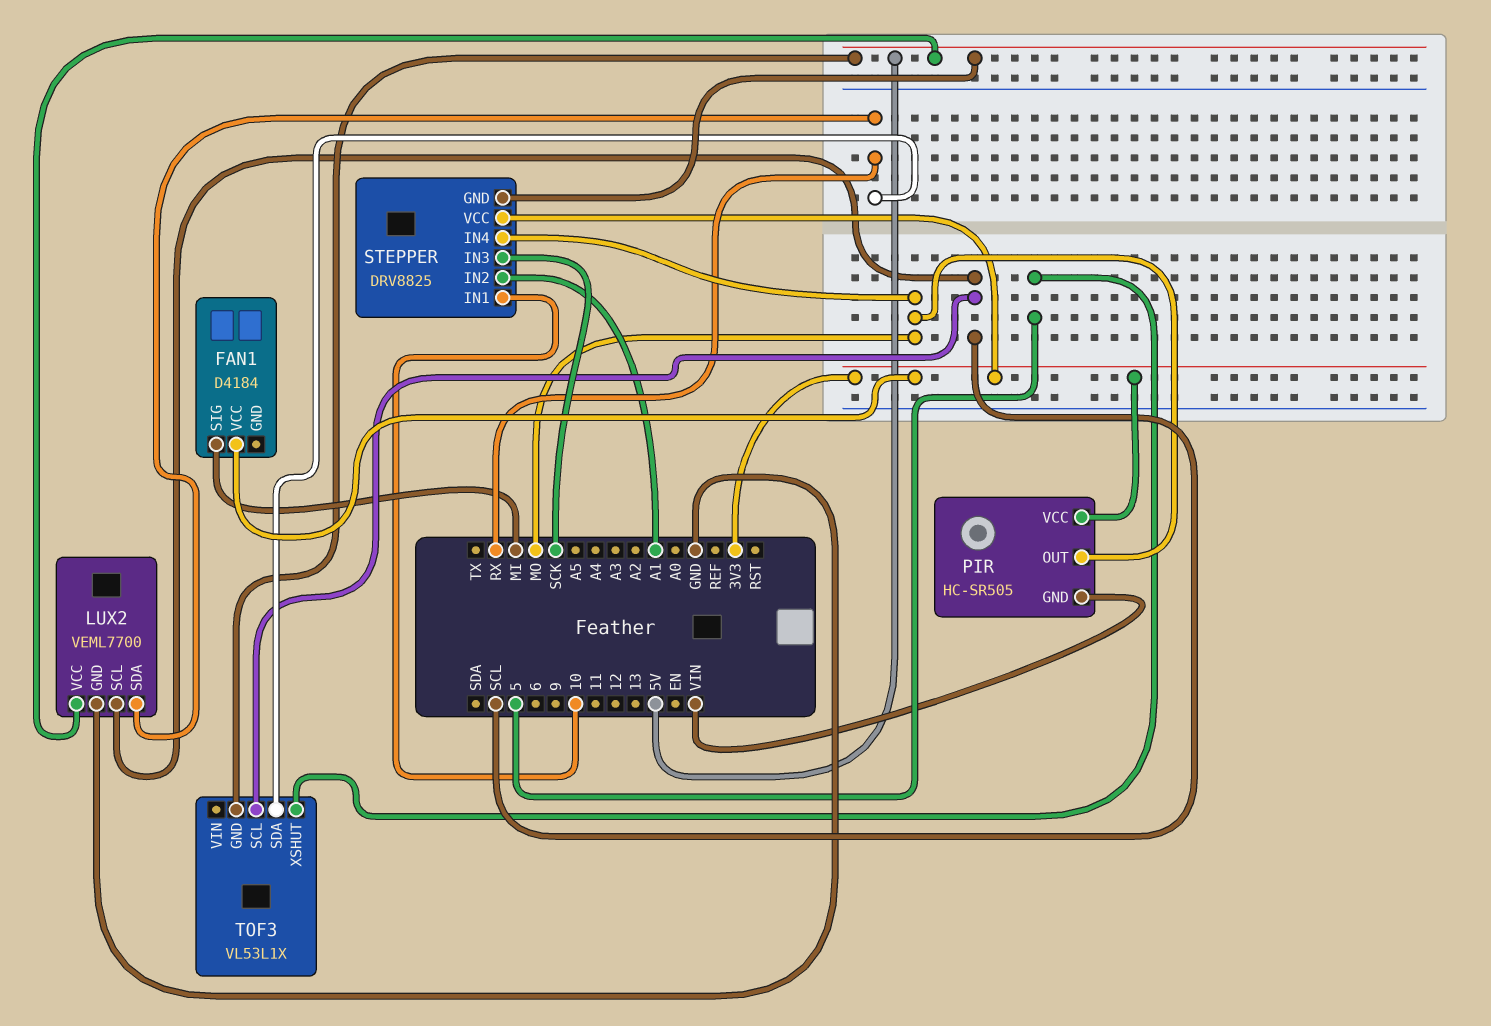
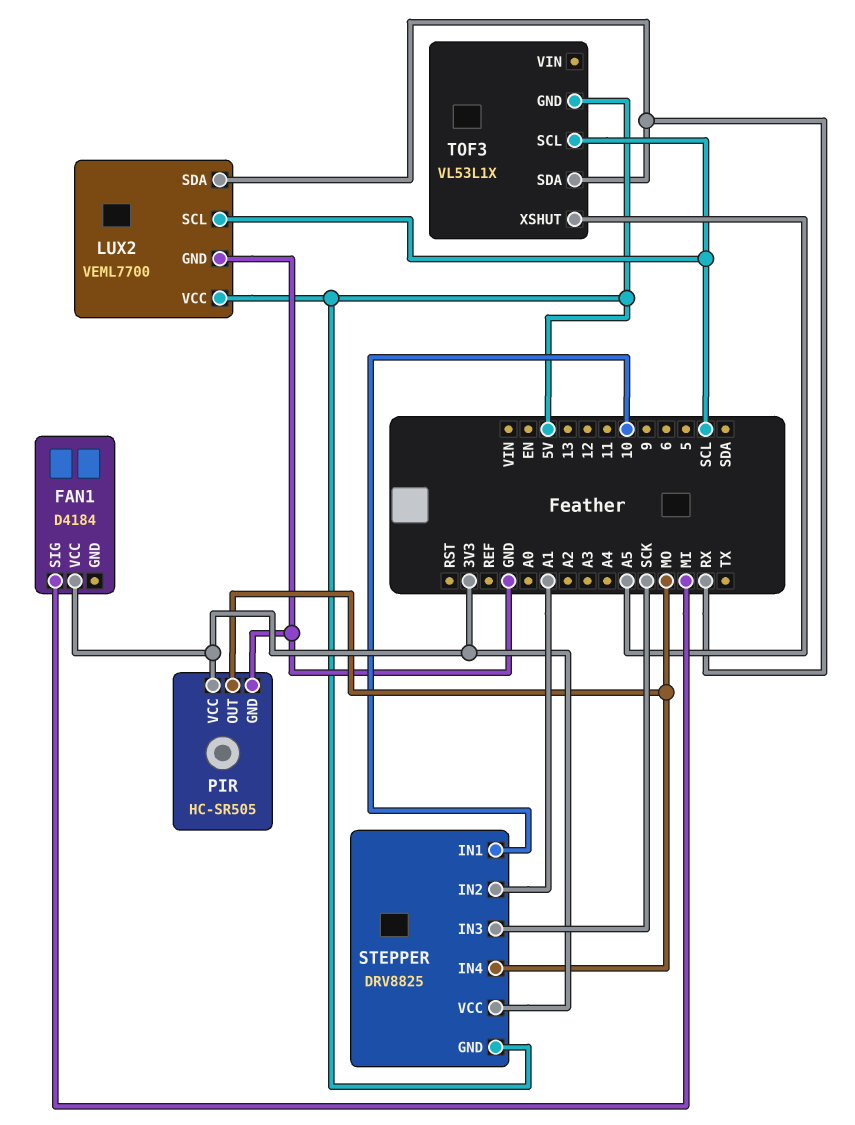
PIR pin GND: VIN -> GND
TOF3 pin XSHUT: 5 -> A5

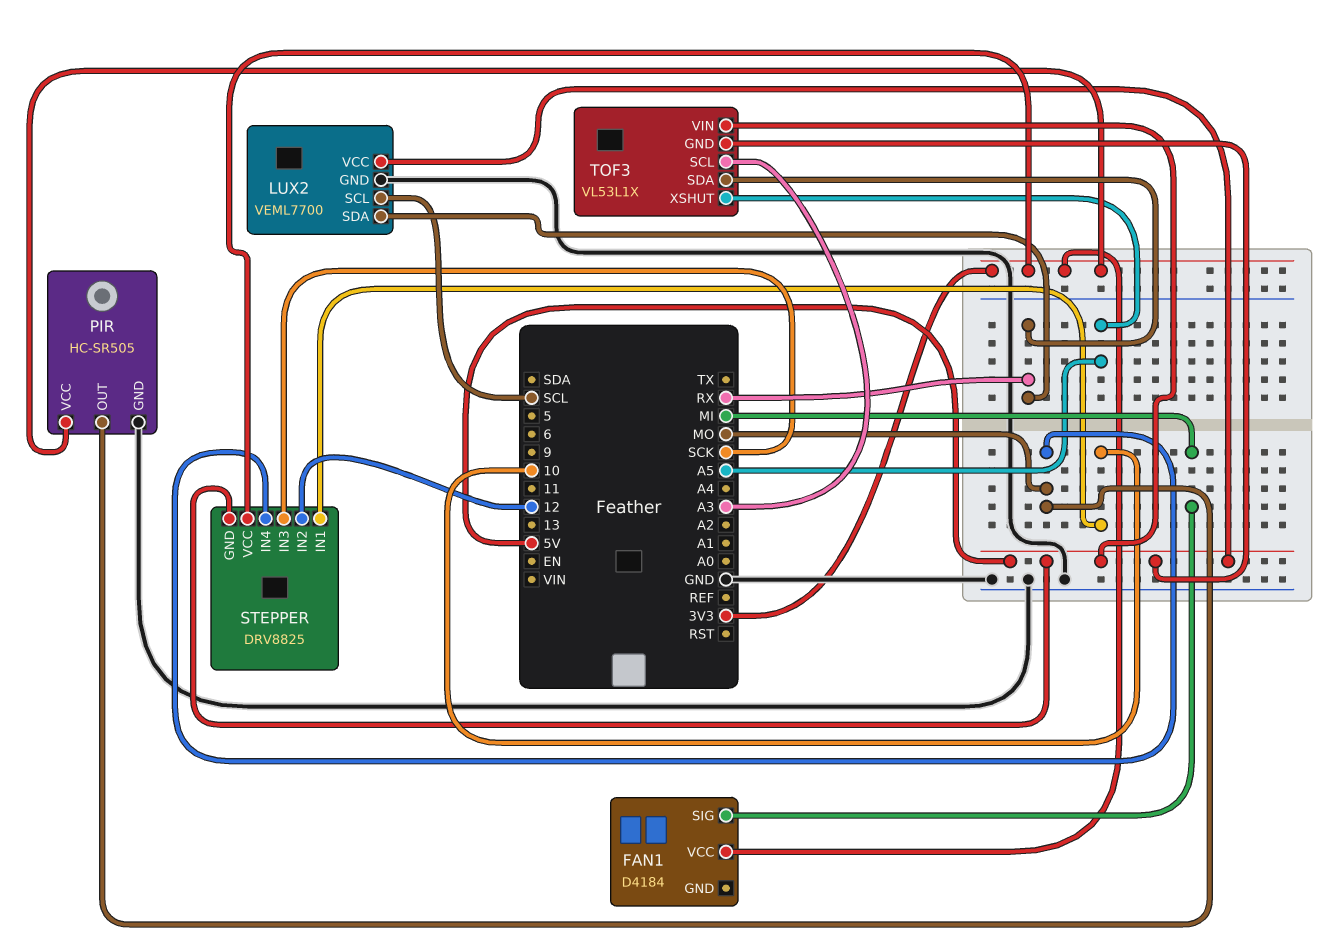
STEPPER pin IN2: A1 -> 12
TOF3 pin SCL: SCL -> A3
TOF3 pin VIN: none -> 5V

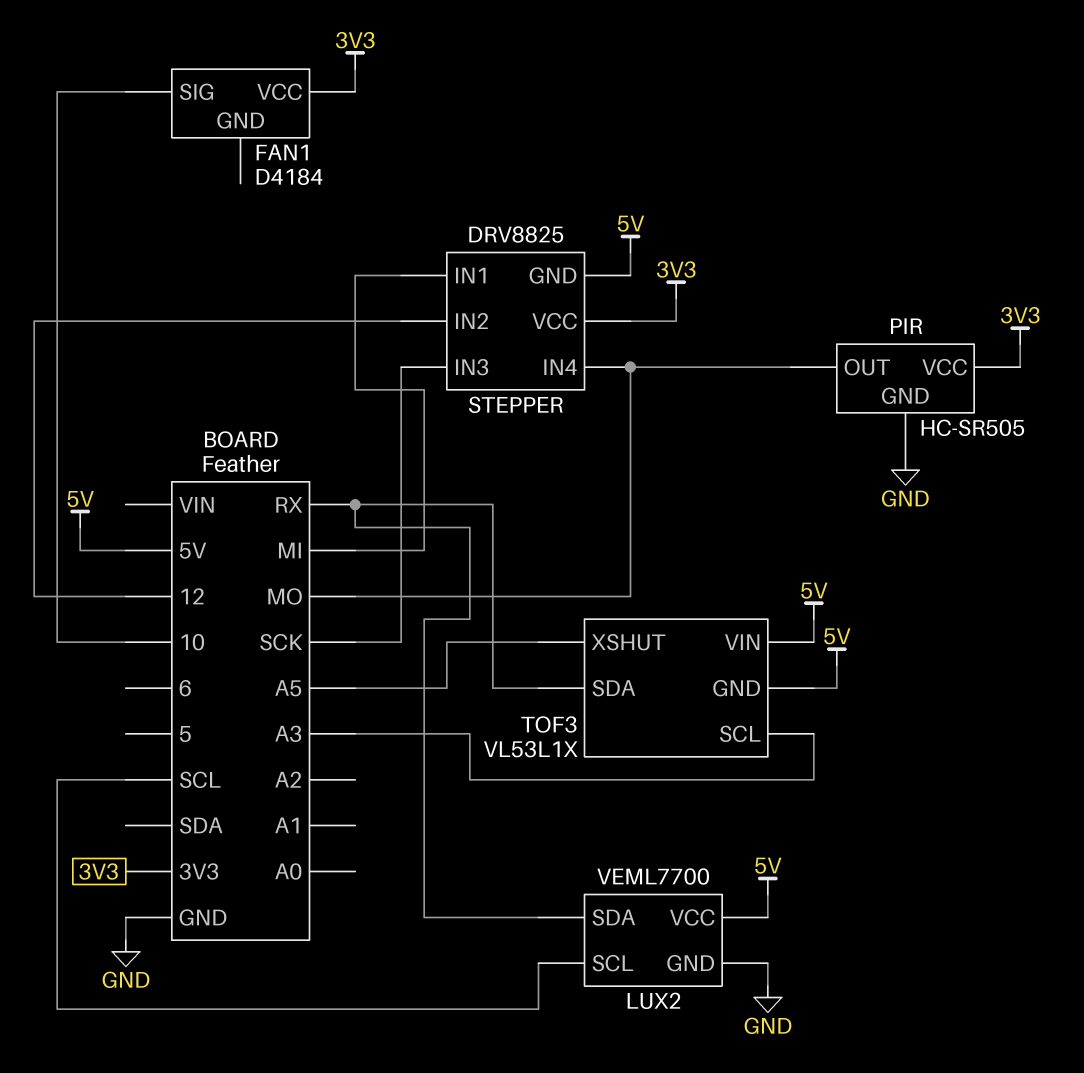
FAN1 pin SIG: MI -> 10
STEPPER pin IN1: 10 -> MI

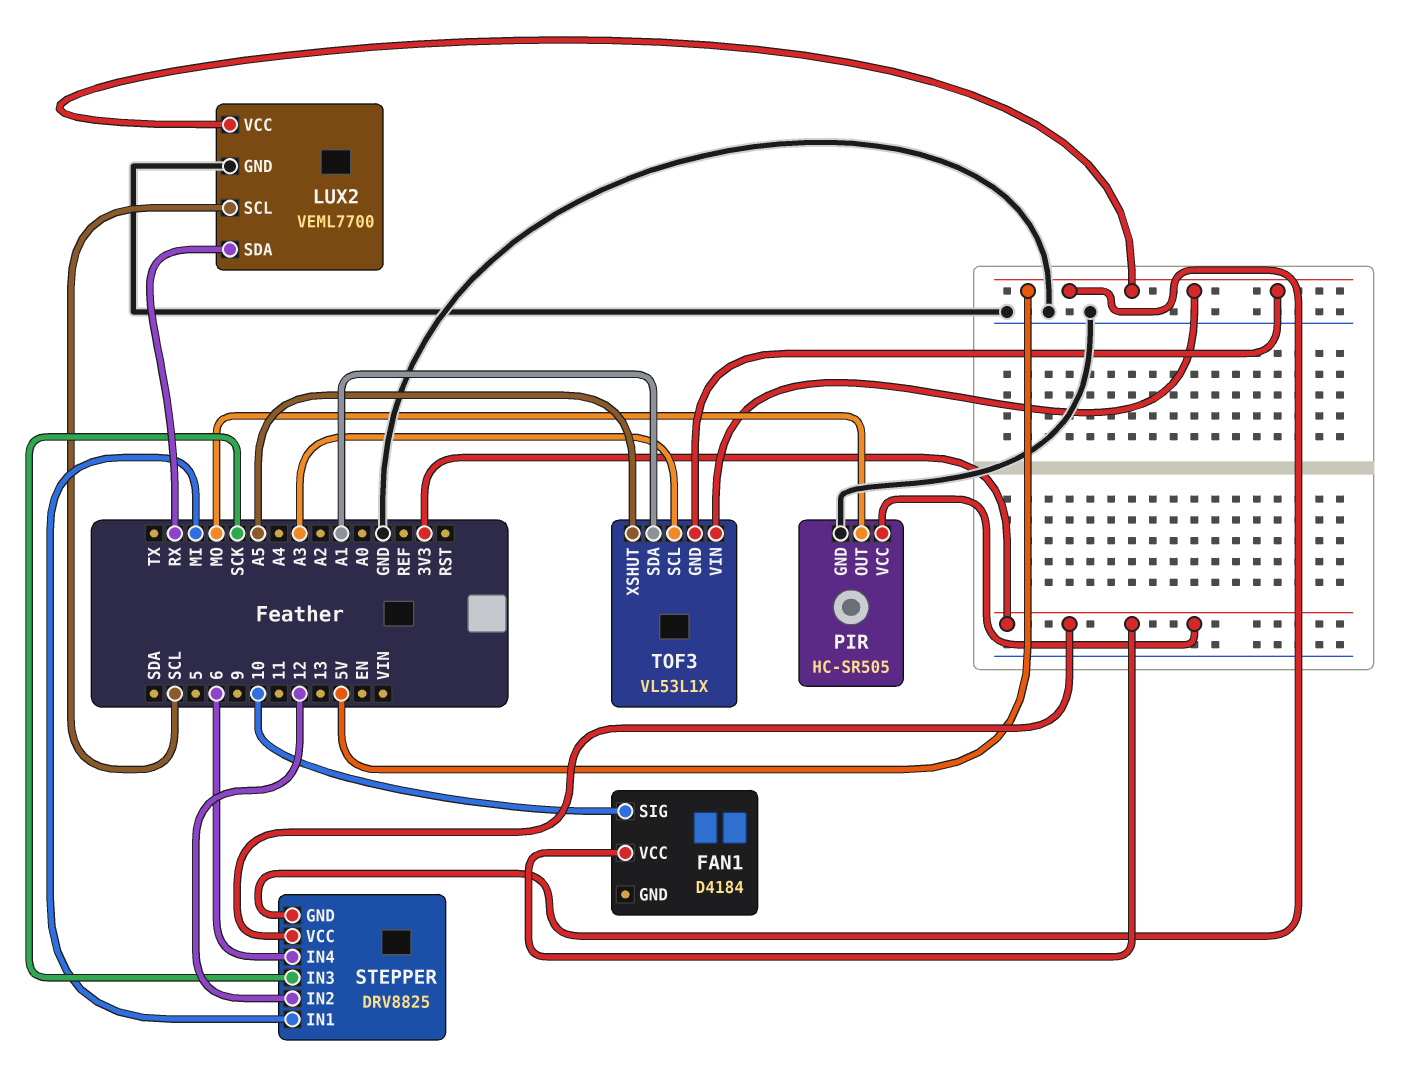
STEPPER pin IN4: MO -> 6
TOF3 pin SDA: RX -> A1

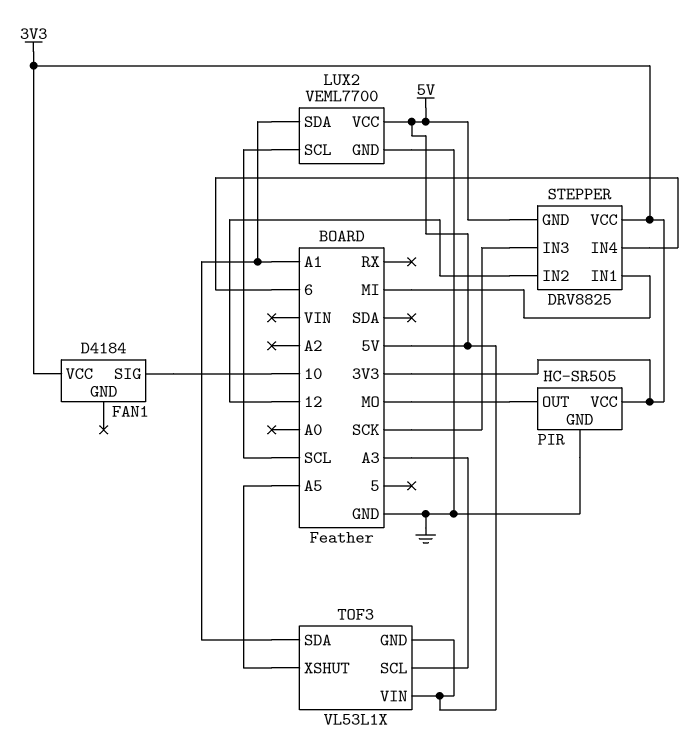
LUX2 pin SDA: RX -> A1

